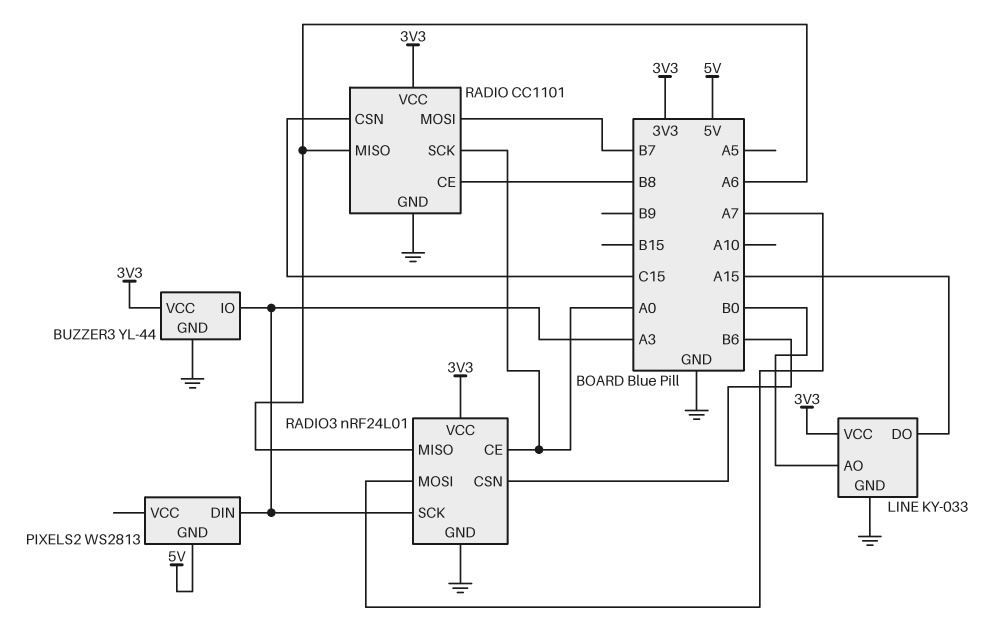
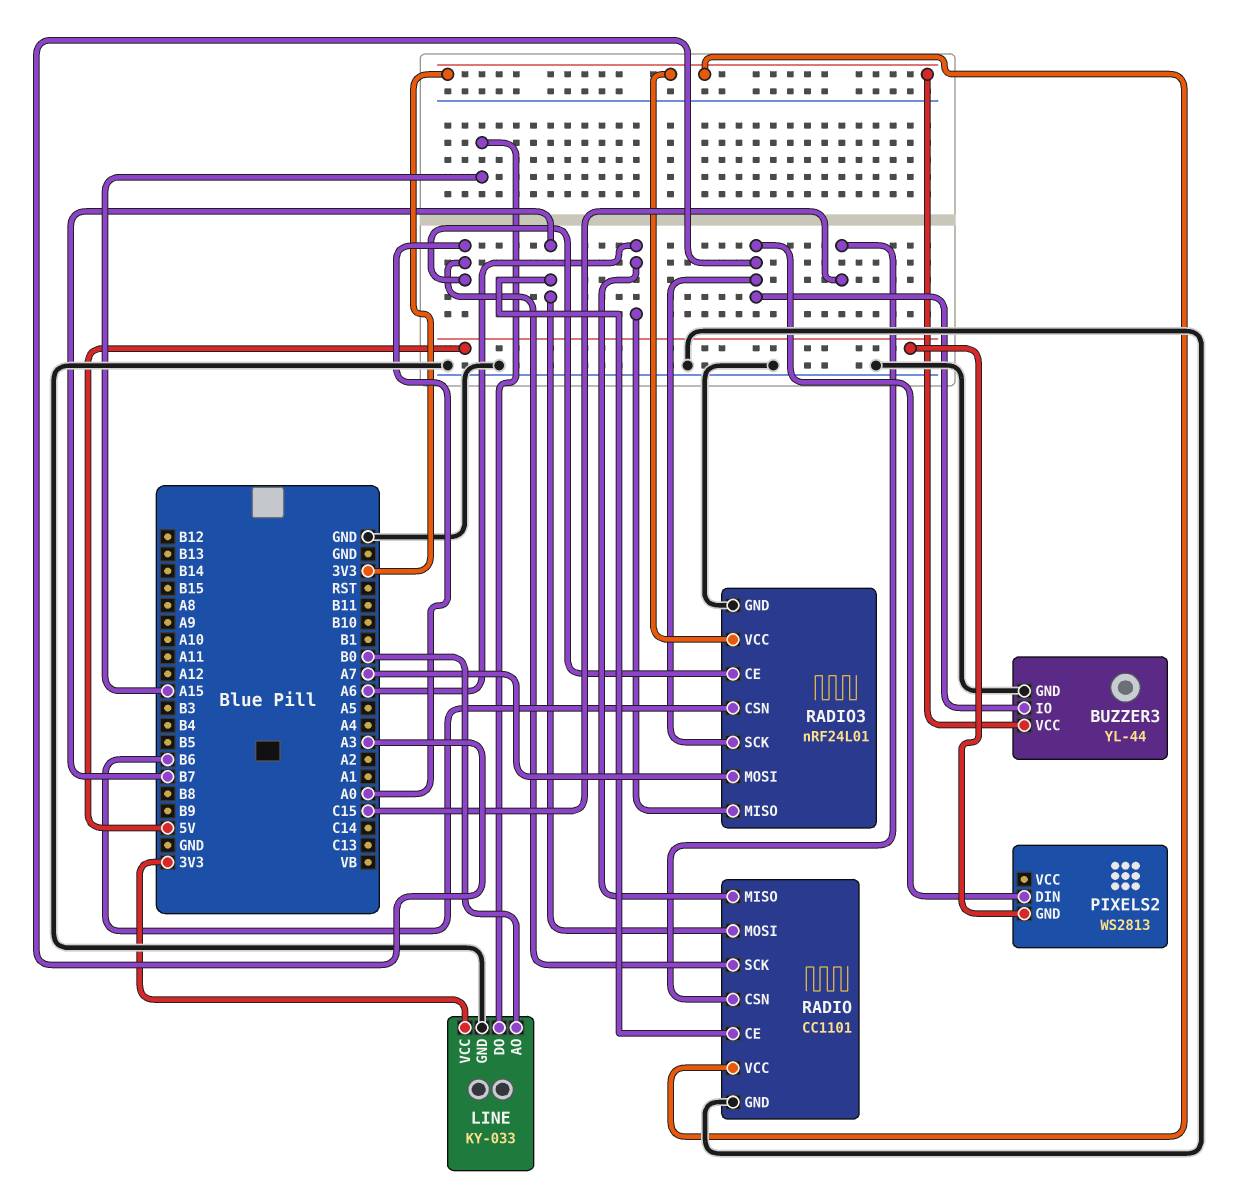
RADIO pin CE: B8 -> B7

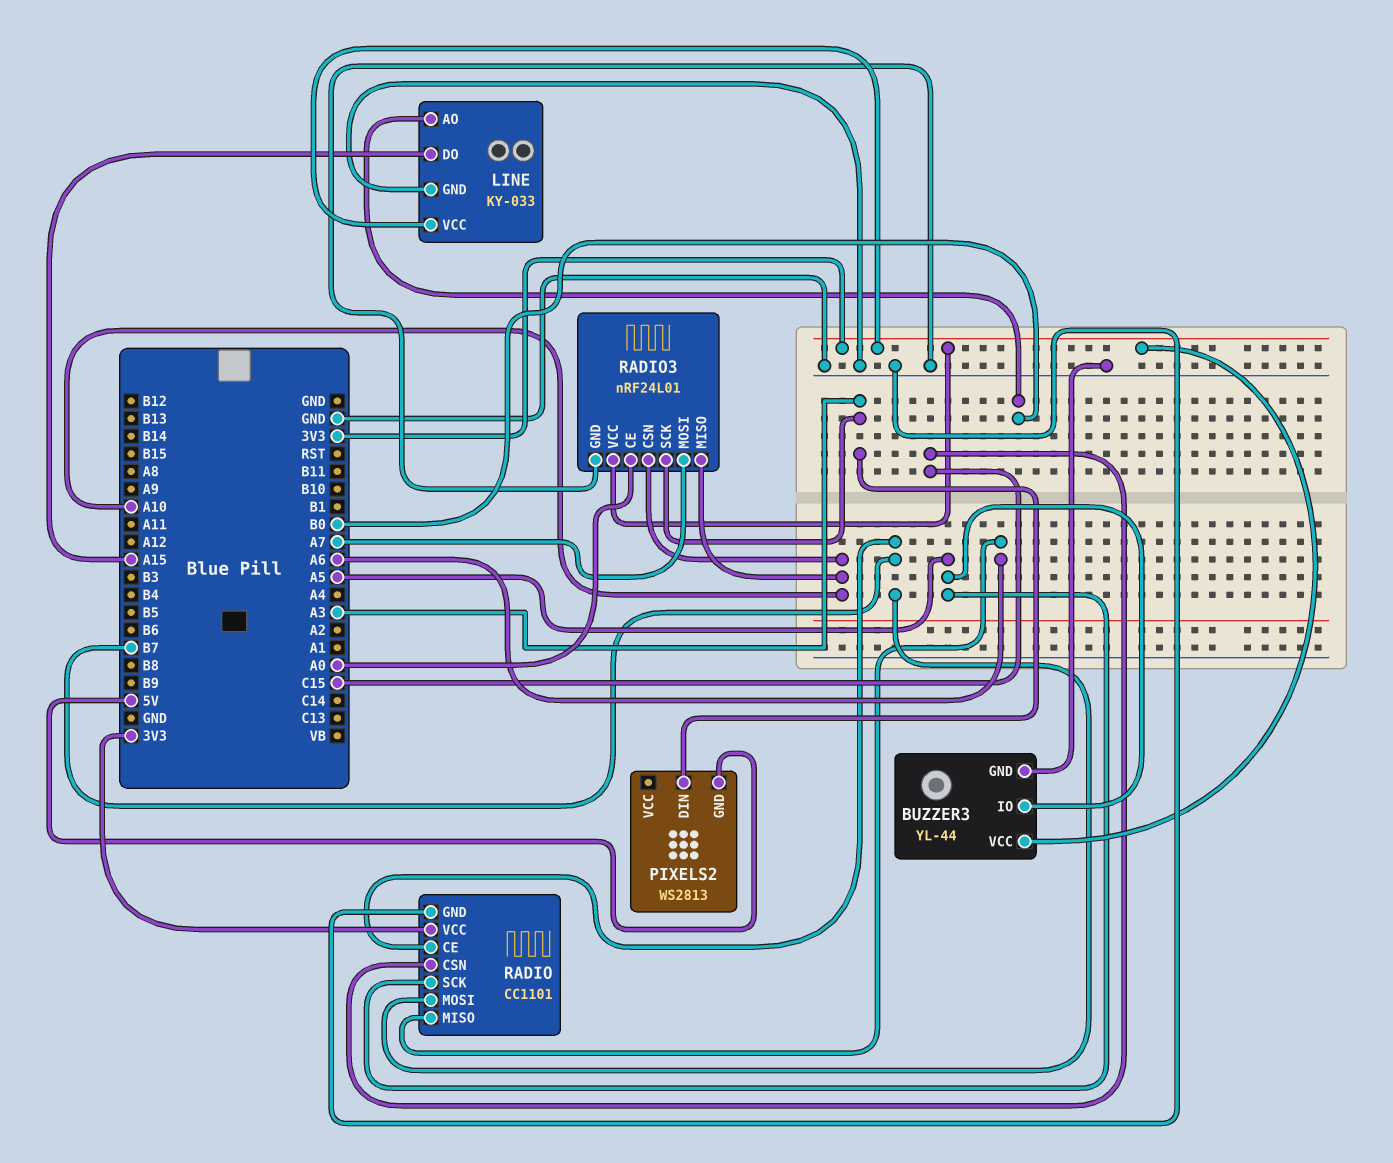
BUZZER3 pin IO: A3 -> A5
RADIO pin SCK: A0 -> A5
RADIO3 pin CSN: B6 -> A10
RADIO3 pin MISO: A6 -> A10

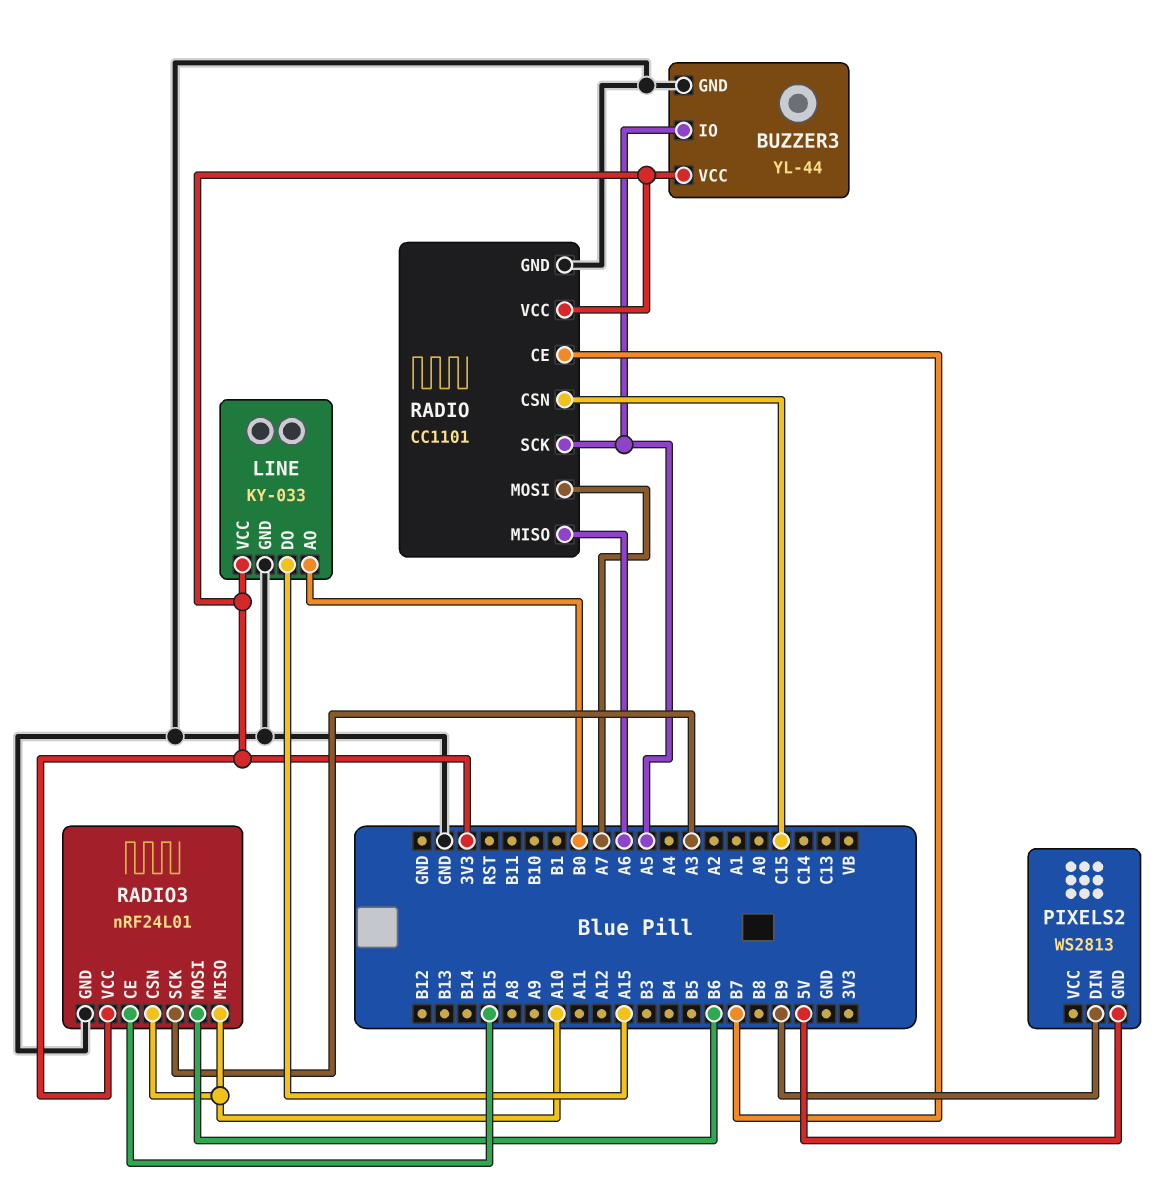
PIXELS2 pin DIN: A3 -> B9
RADIO pin MOSI: B7 -> A7
RADIO3 pin CE: A0 -> B15
RADIO3 pin MOSI: A7 -> B6

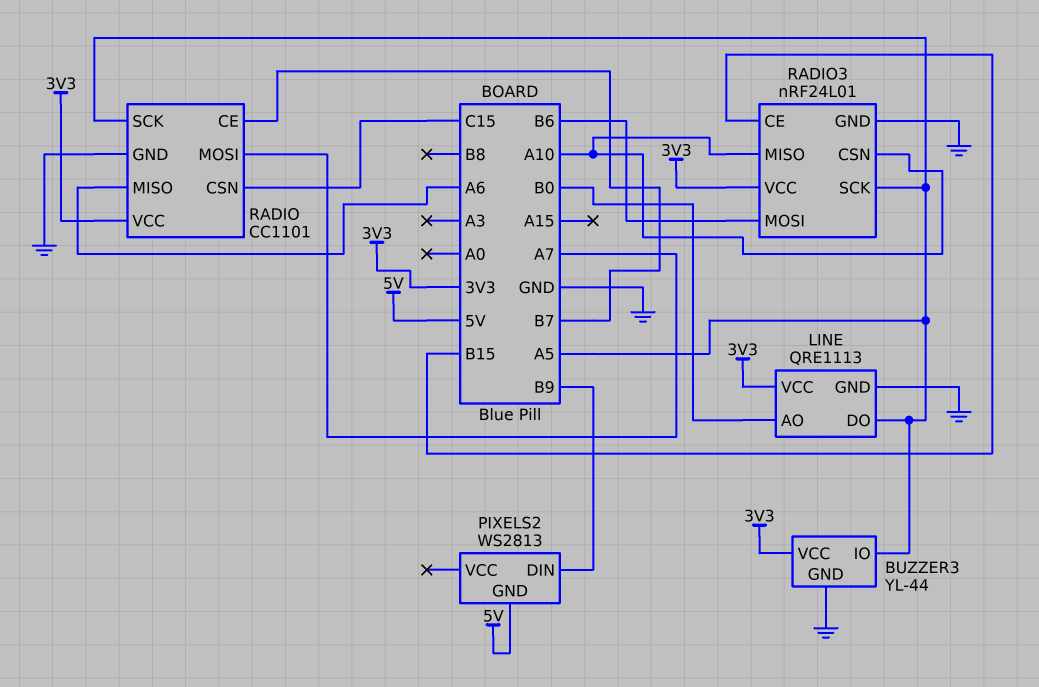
LINE: KY-033 -> QRE1113
LINE pin DO: A15 -> A5
RADIO3 pin SCK: A3 -> A5

